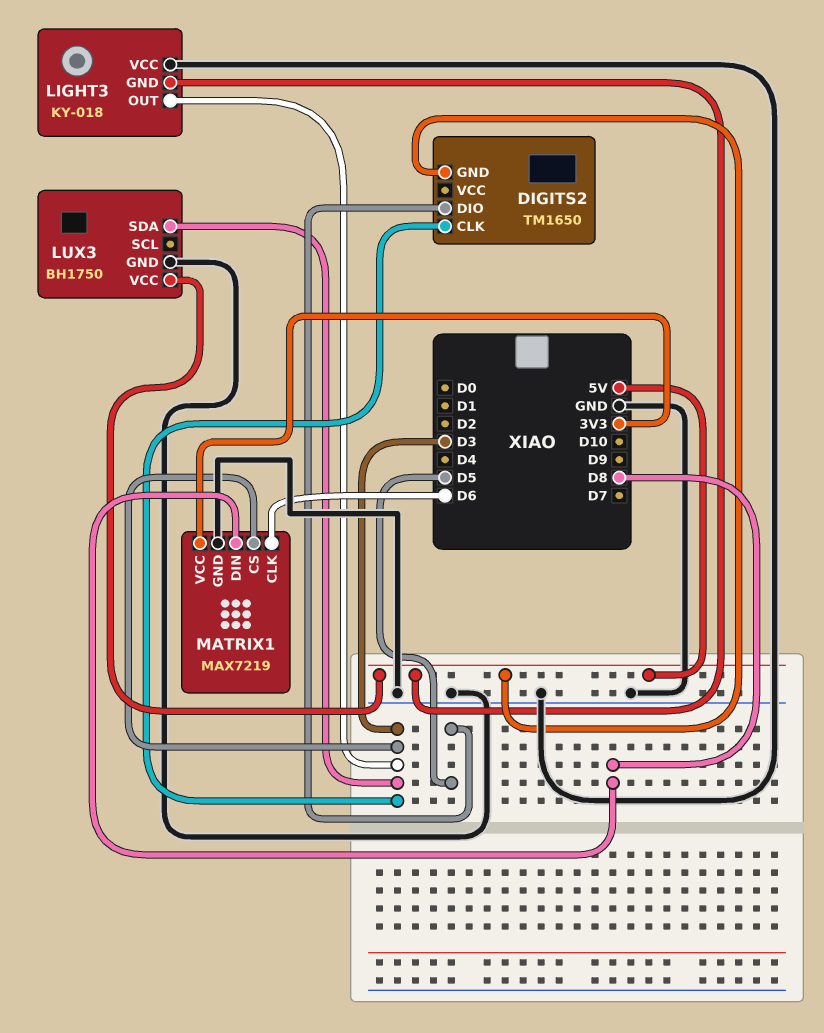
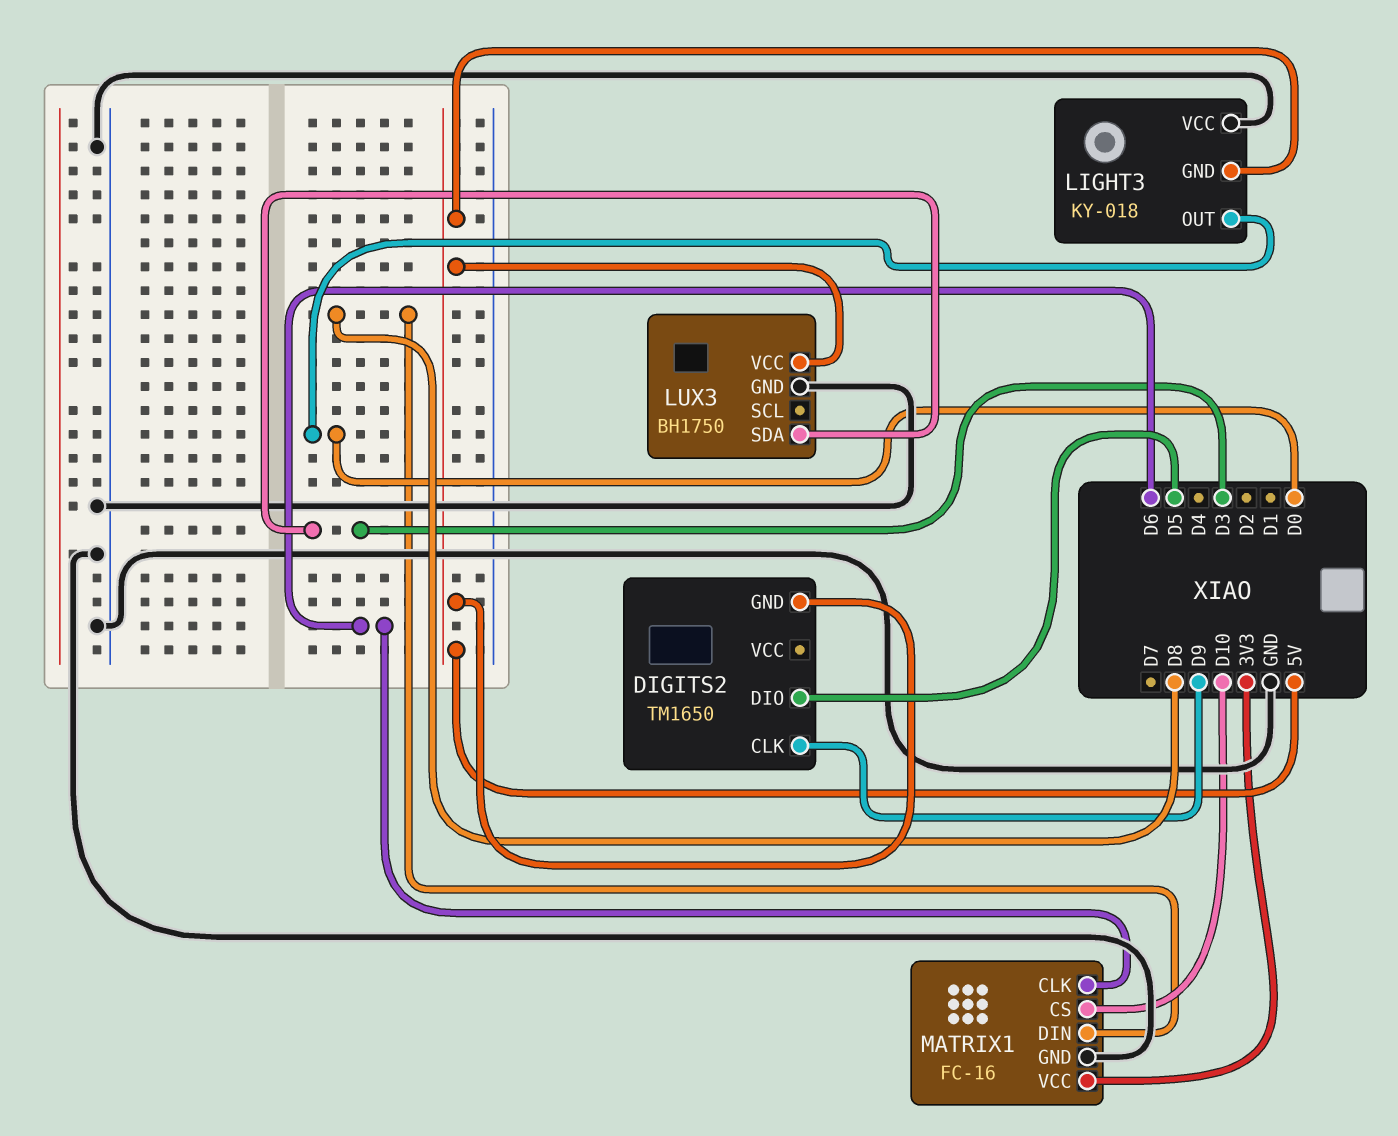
DIGITS2 pin CLK: D3 -> D9
LIGHT3 pin OUT: D3 -> D0
MATRIX1: MAX7219 -> FC-16
MATRIX1 pin CS: D3 -> D10

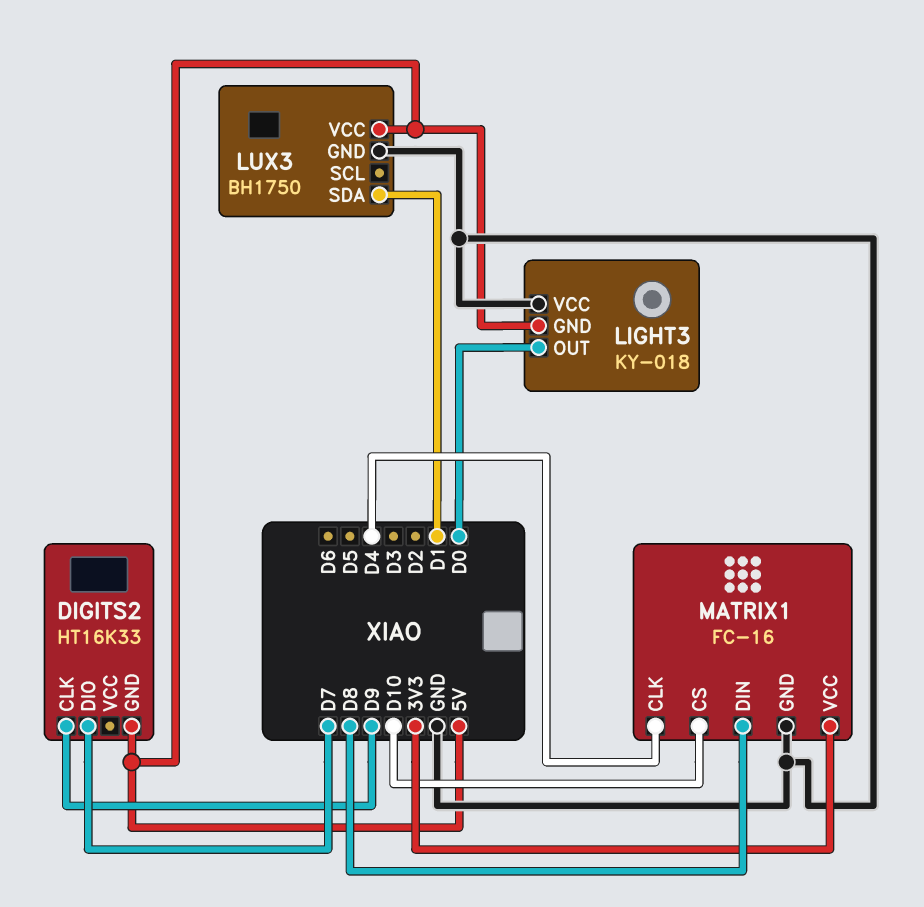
DIGITS2: TM1650 -> HT16K33
DIGITS2 pin DIO: D5 -> D7
LUX3 pin SDA: D3 -> D1
MATRIX1 pin CLK: D6 -> D4

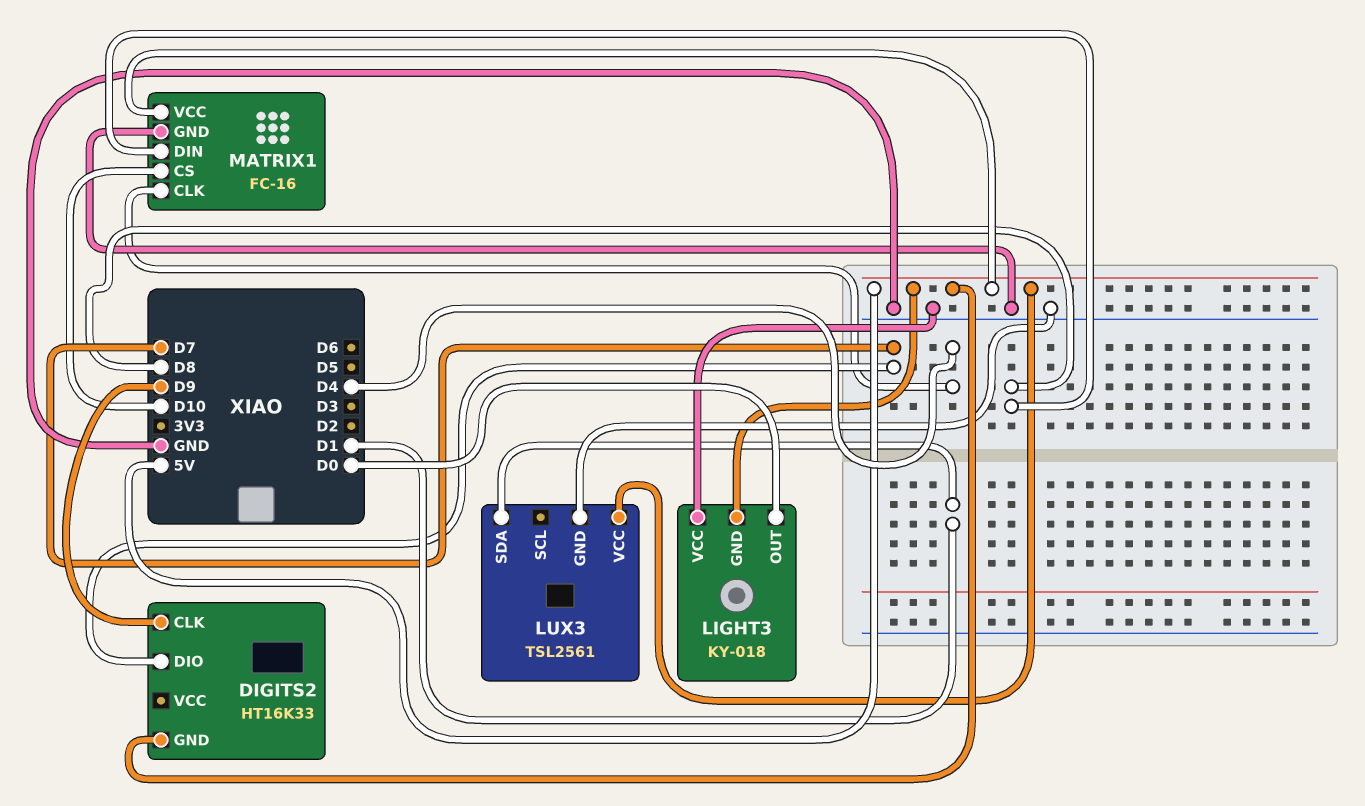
LUX3: BH1750 -> TSL2561
MATRIX1 pin VCC: 3V3 -> 5V

